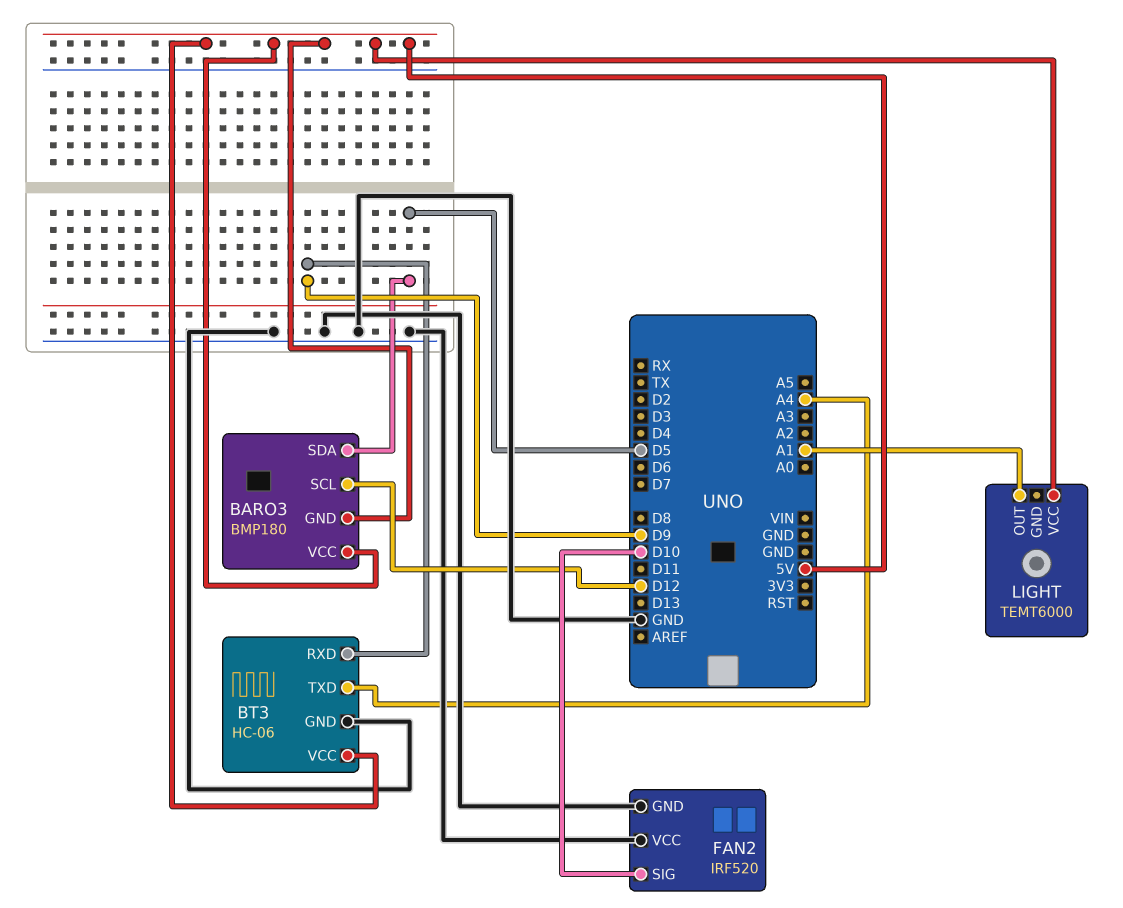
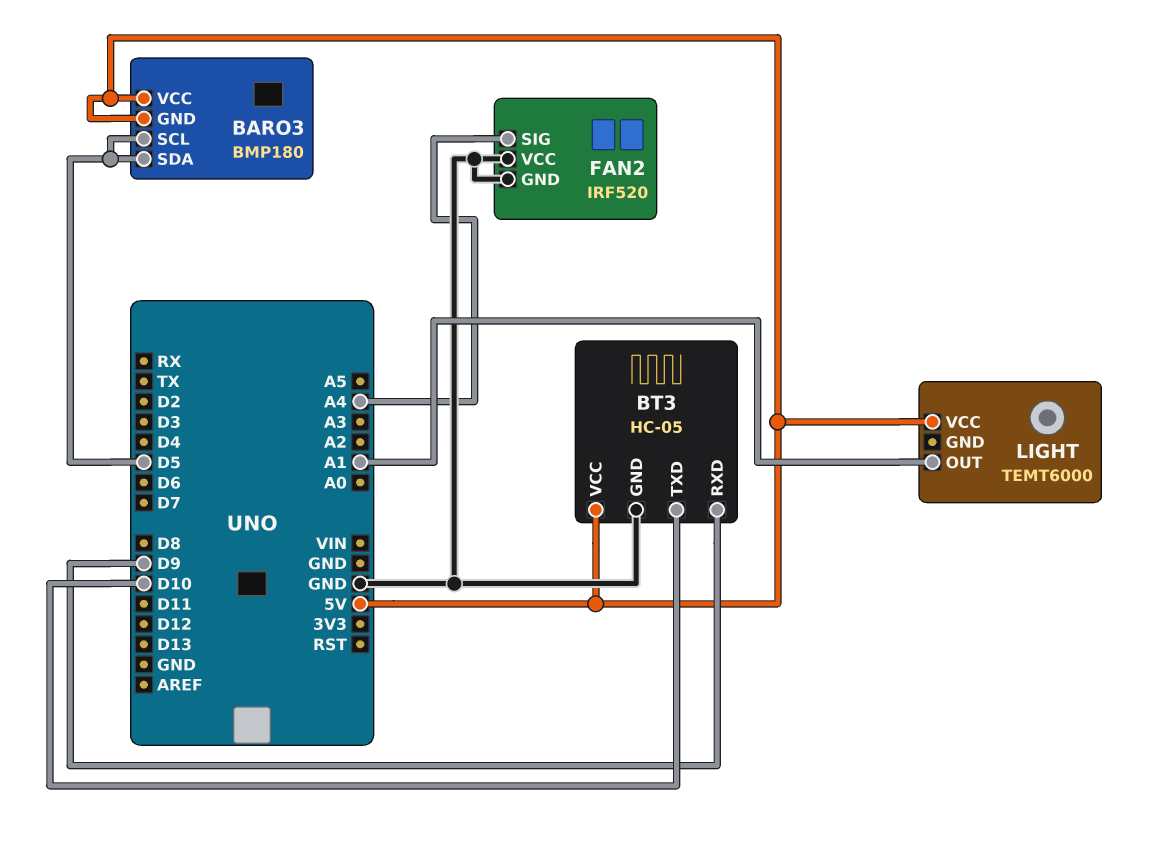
BARO3 pin SCL: D12 -> D5
BT3: HC-06 -> HC-05
BT3 pin TXD: A4 -> D10
FAN2 pin SIG: D10 -> A4

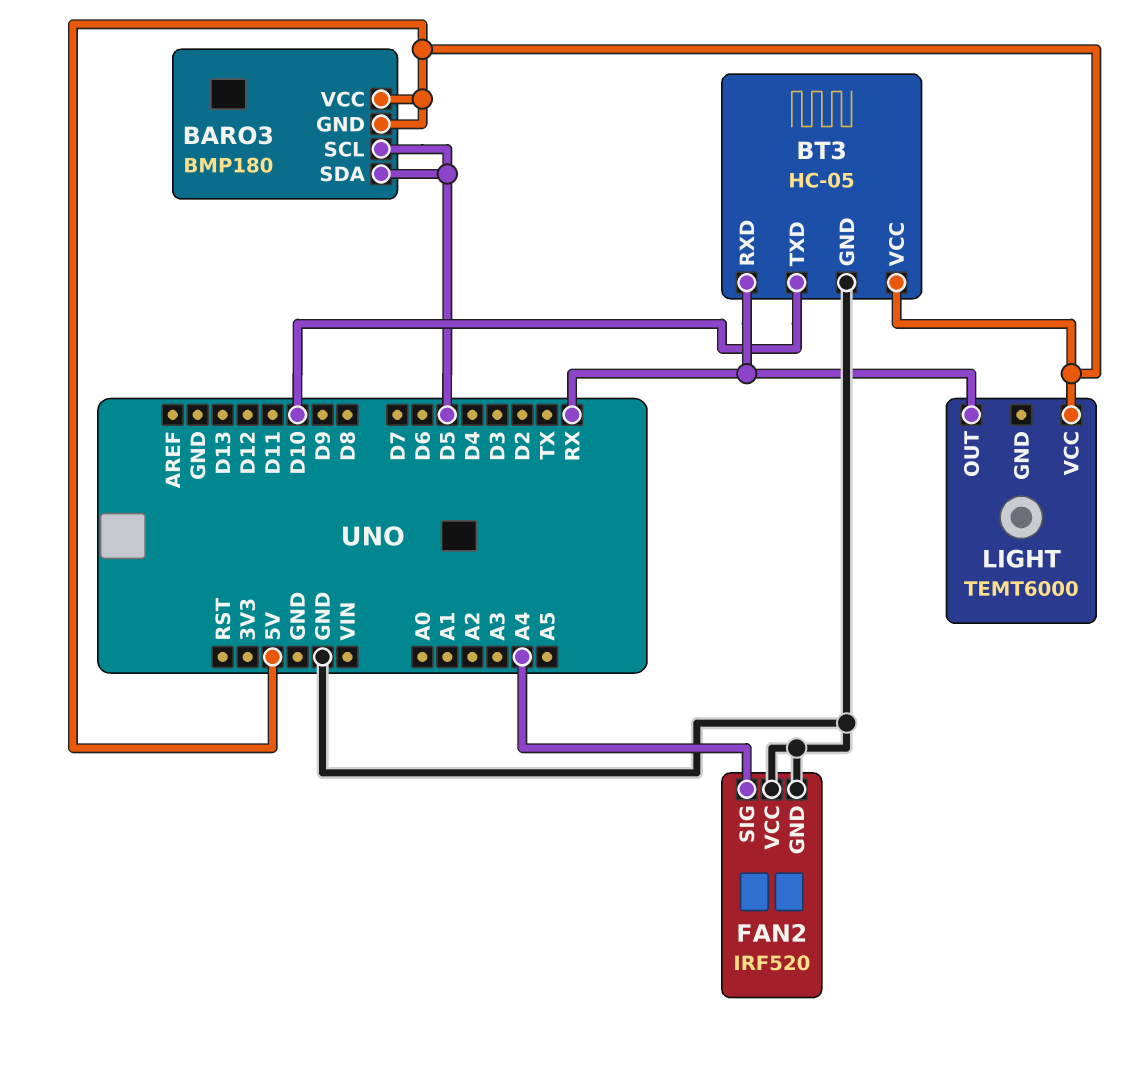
BT3 pin RXD: D9 -> RX
LIGHT pin OUT: A1 -> RX

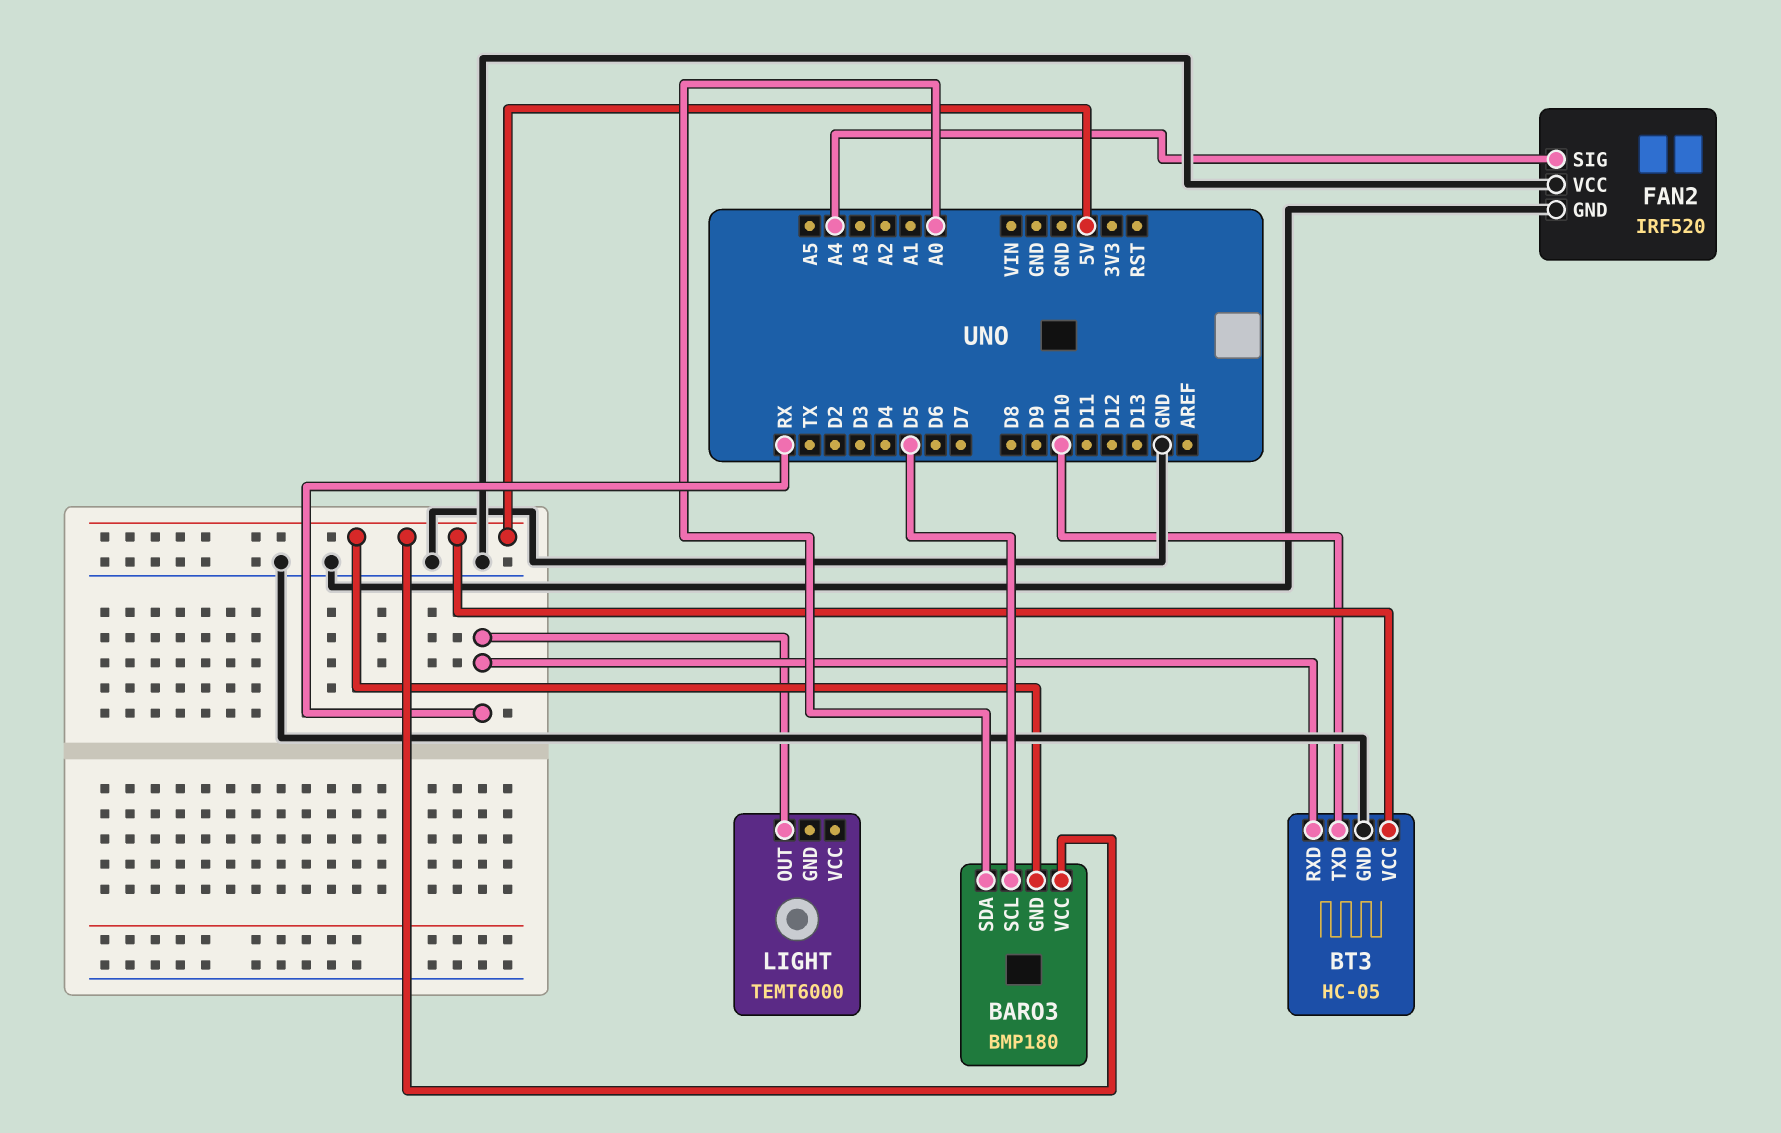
BARO3 pin SDA: D5 -> A0
LIGHT pin VCC: 5V -> none

